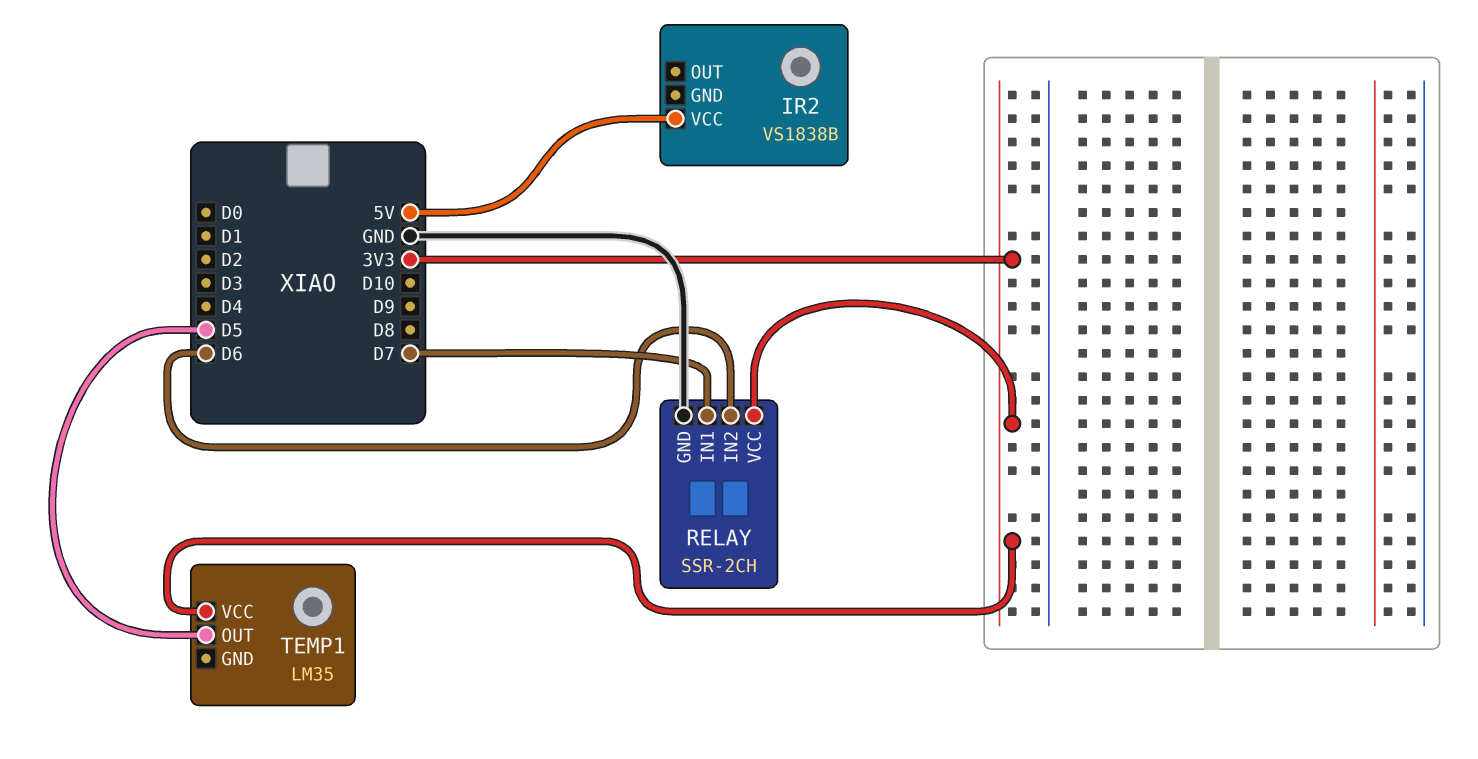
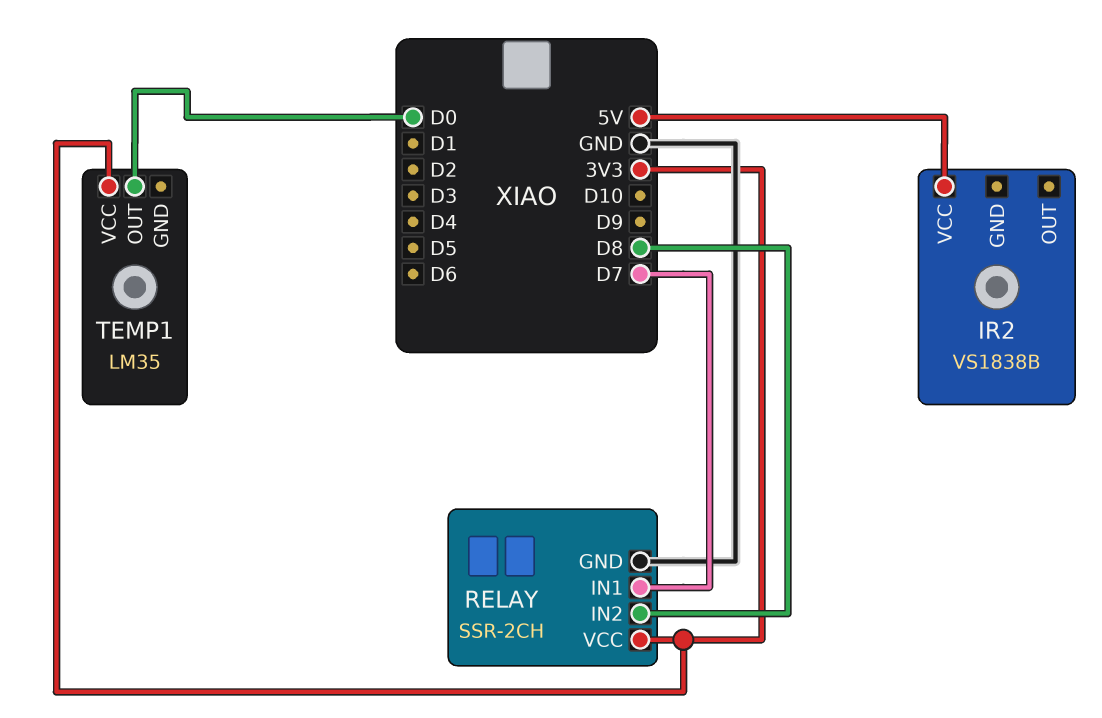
RELAY pin IN2: D6 -> D8
TEMP1 pin OUT: D5 -> D0

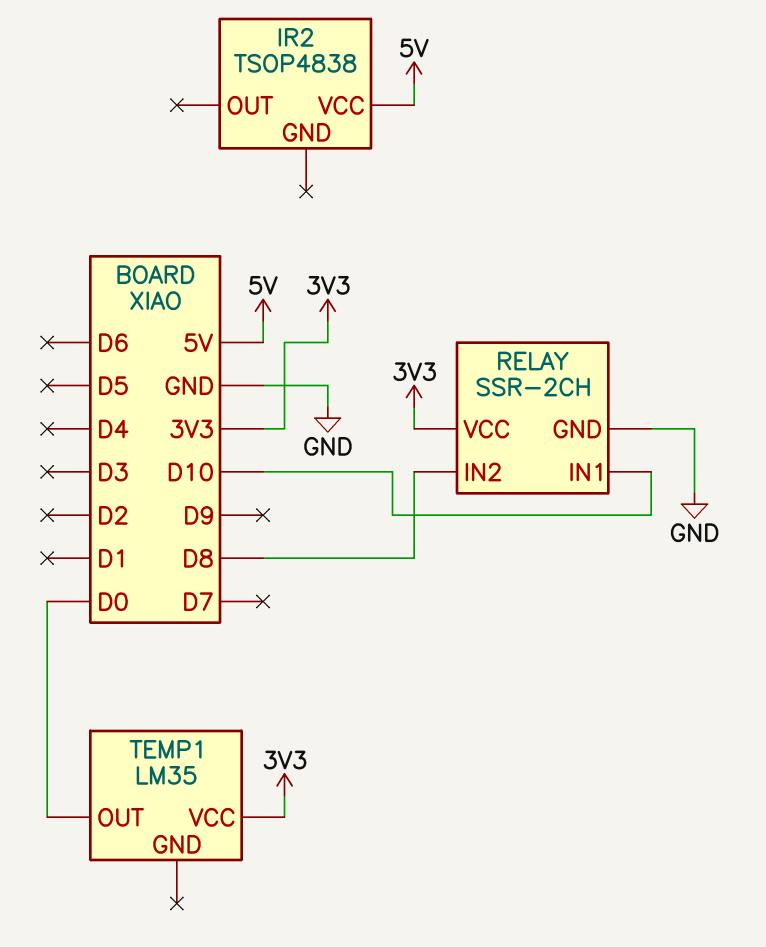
IR2: VS1838B -> TSOP4838
RELAY pin IN1: D7 -> D10

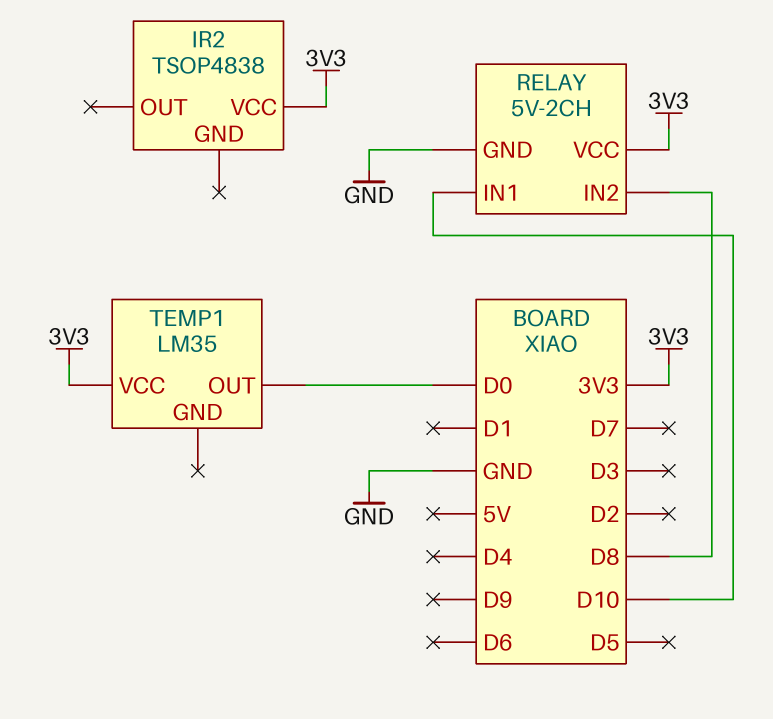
IR2 pin VCC: 5V -> 3V3
RELAY: SSR-2CH -> 5V-2CH

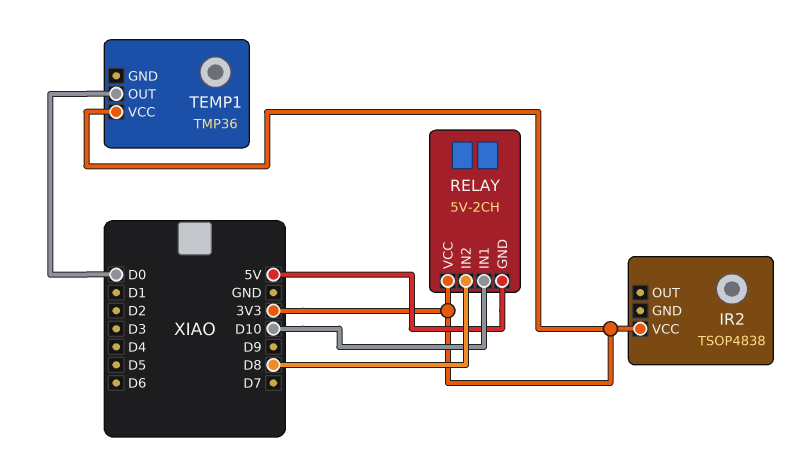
RELAY pin GND: GND -> 5V
TEMP1: LM35 -> TMP36

